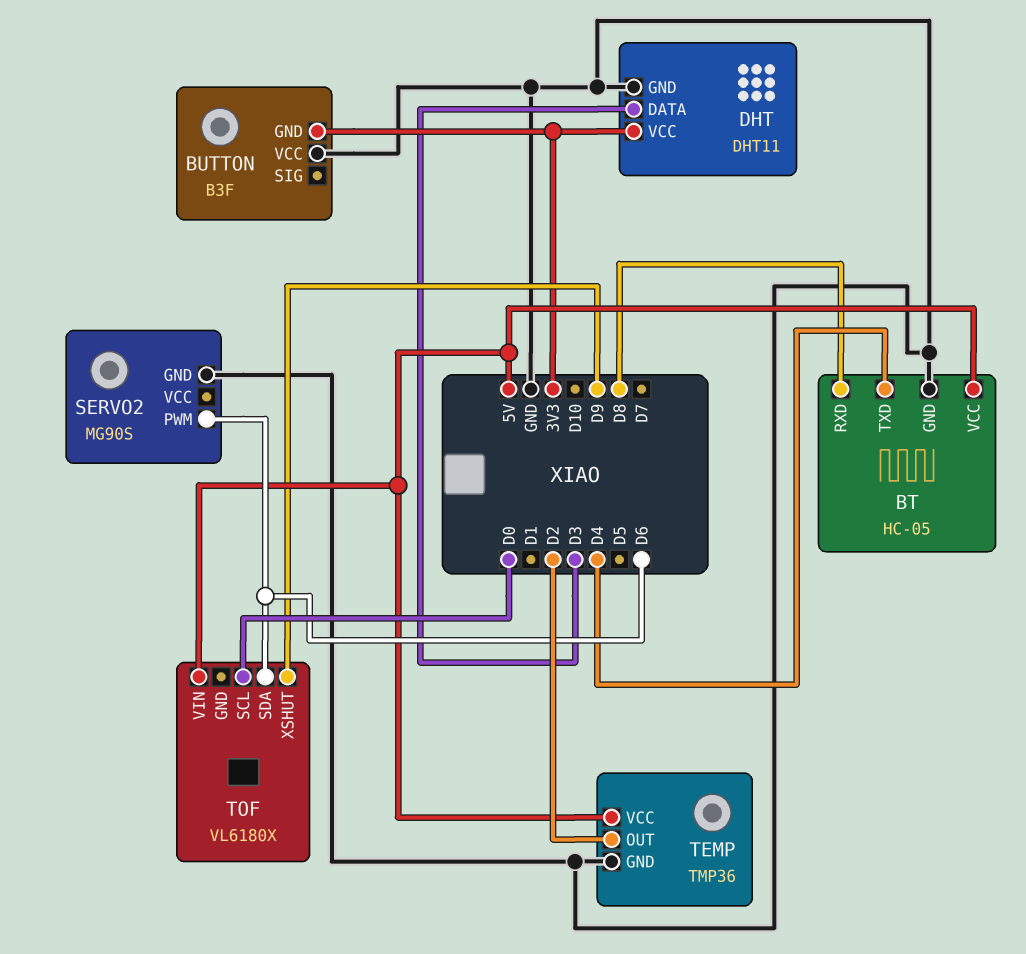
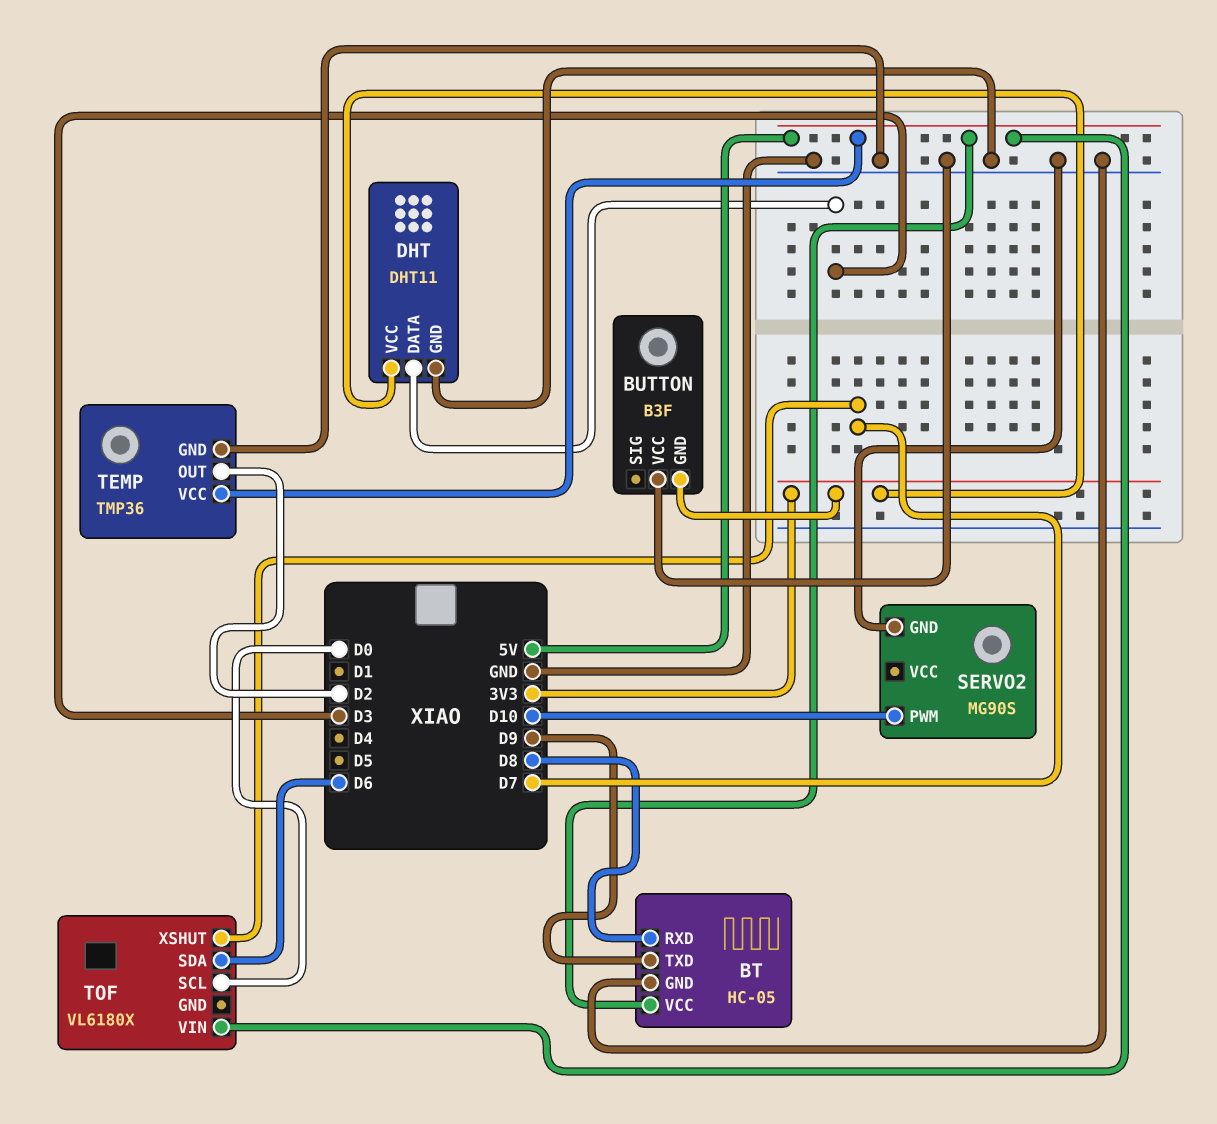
BT pin TXD: D4 -> D9
SERVO2 pin PWM: D6 -> D10
TOF pin XSHUT: D9 -> D7

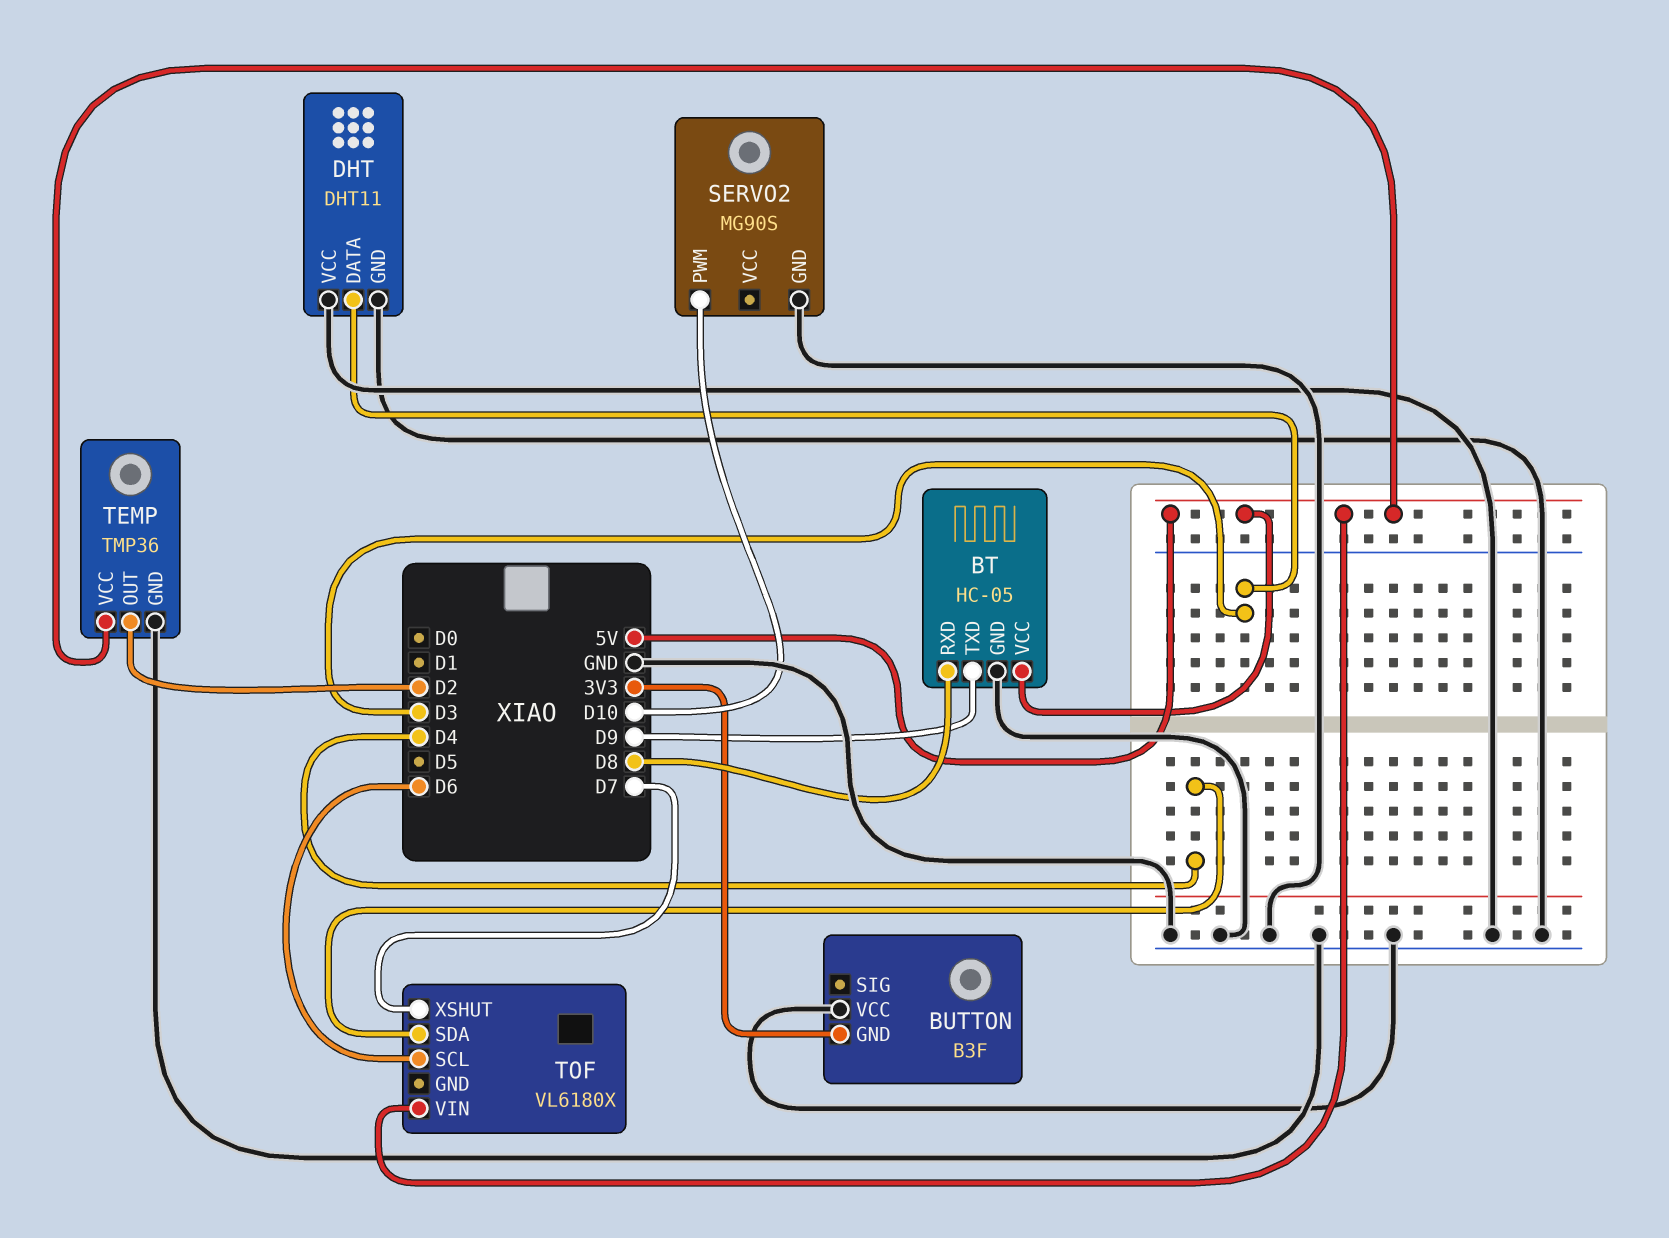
DHT pin VCC: 3V3 -> GND
TOF pin SCL: D0 -> D6
TOF pin SDA: D6 -> D4

